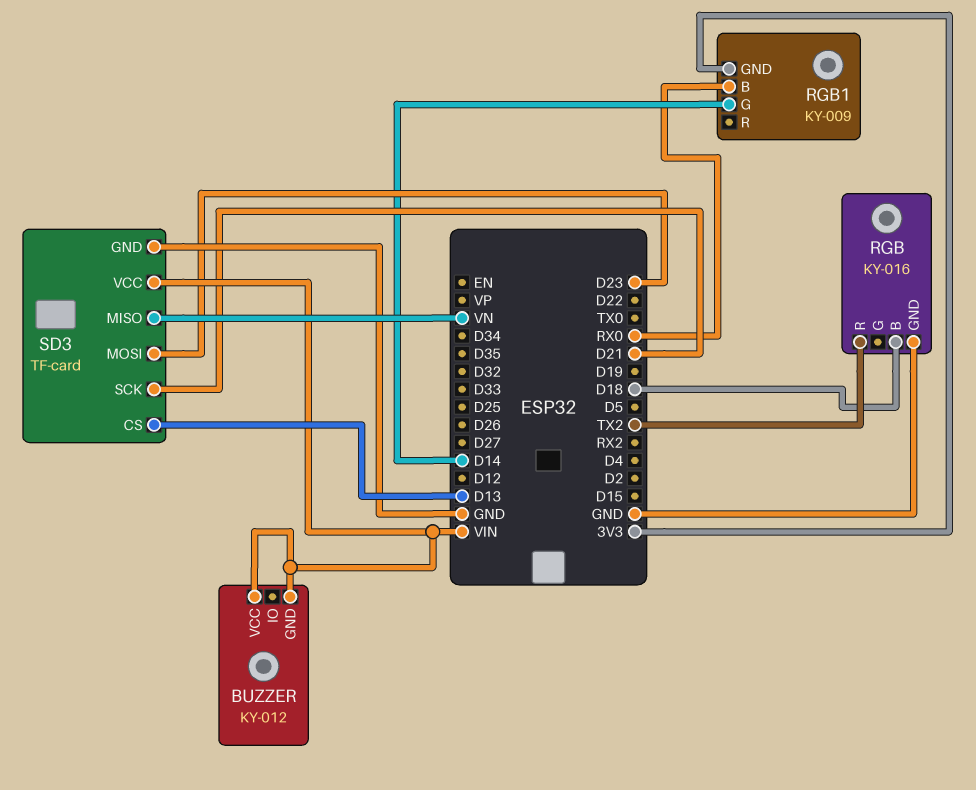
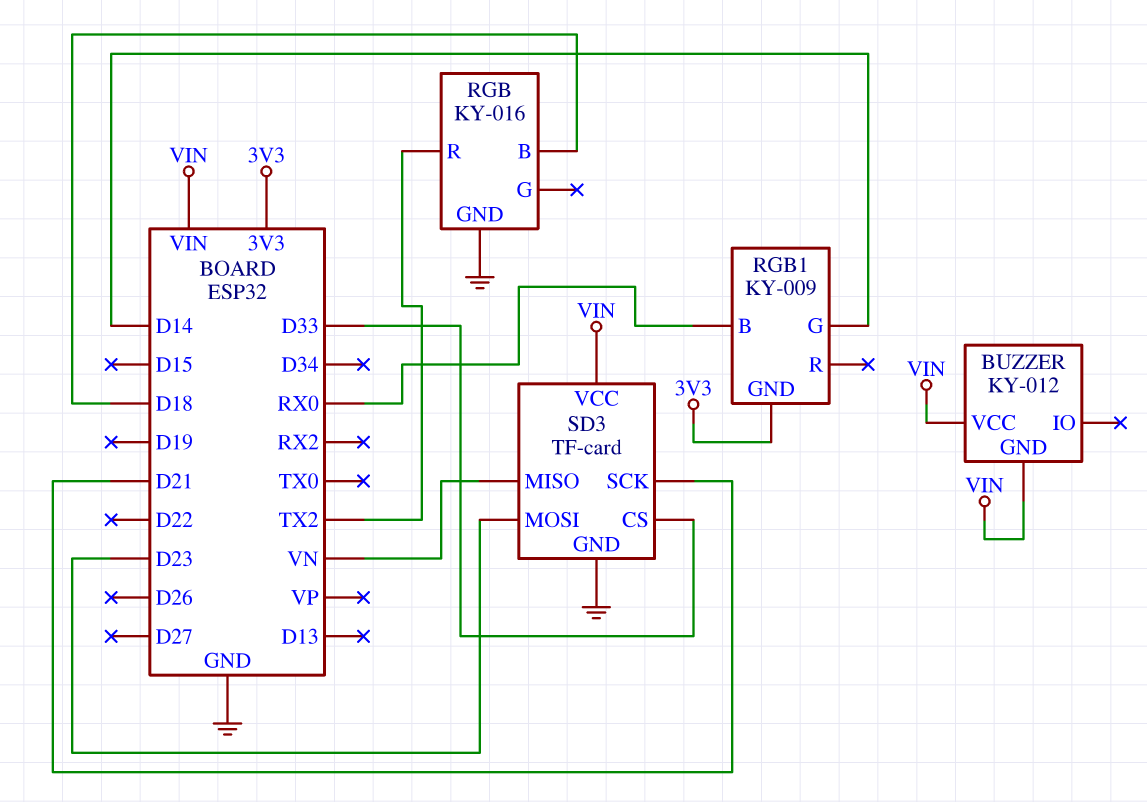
SD3 pin CS: D13 -> D33

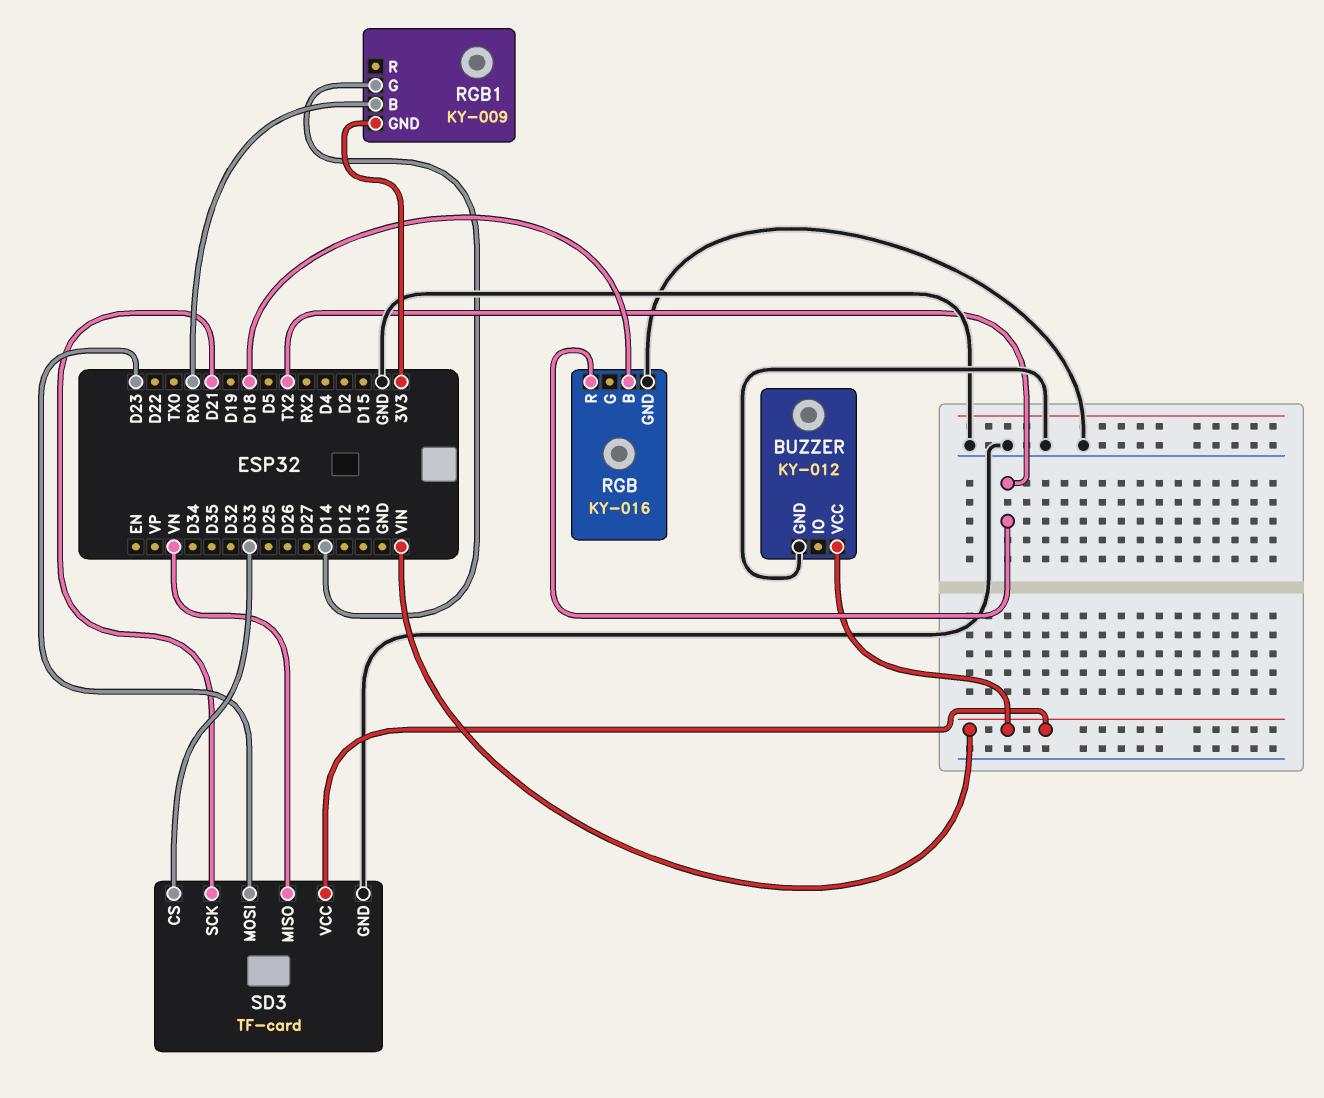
BUZZER pin GND: VIN -> GND

